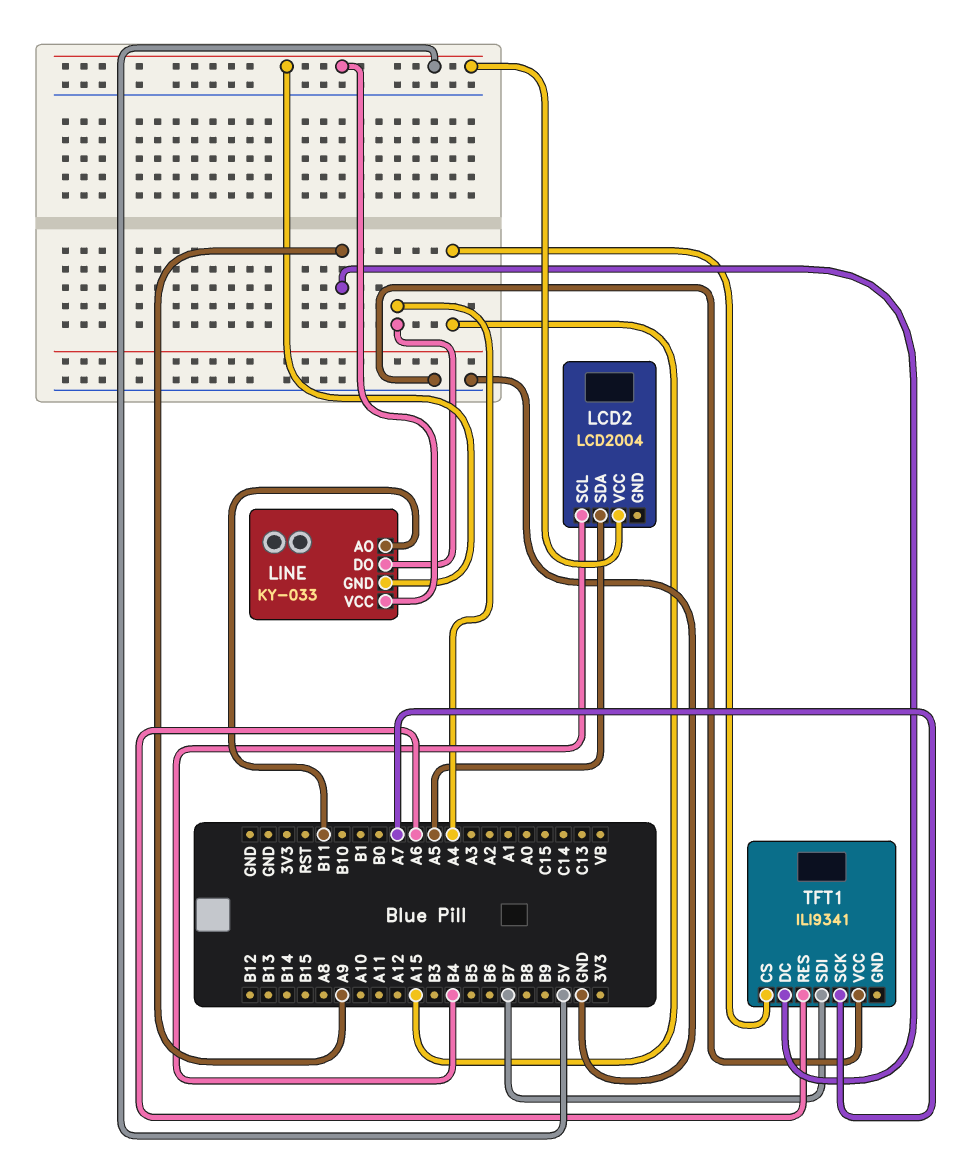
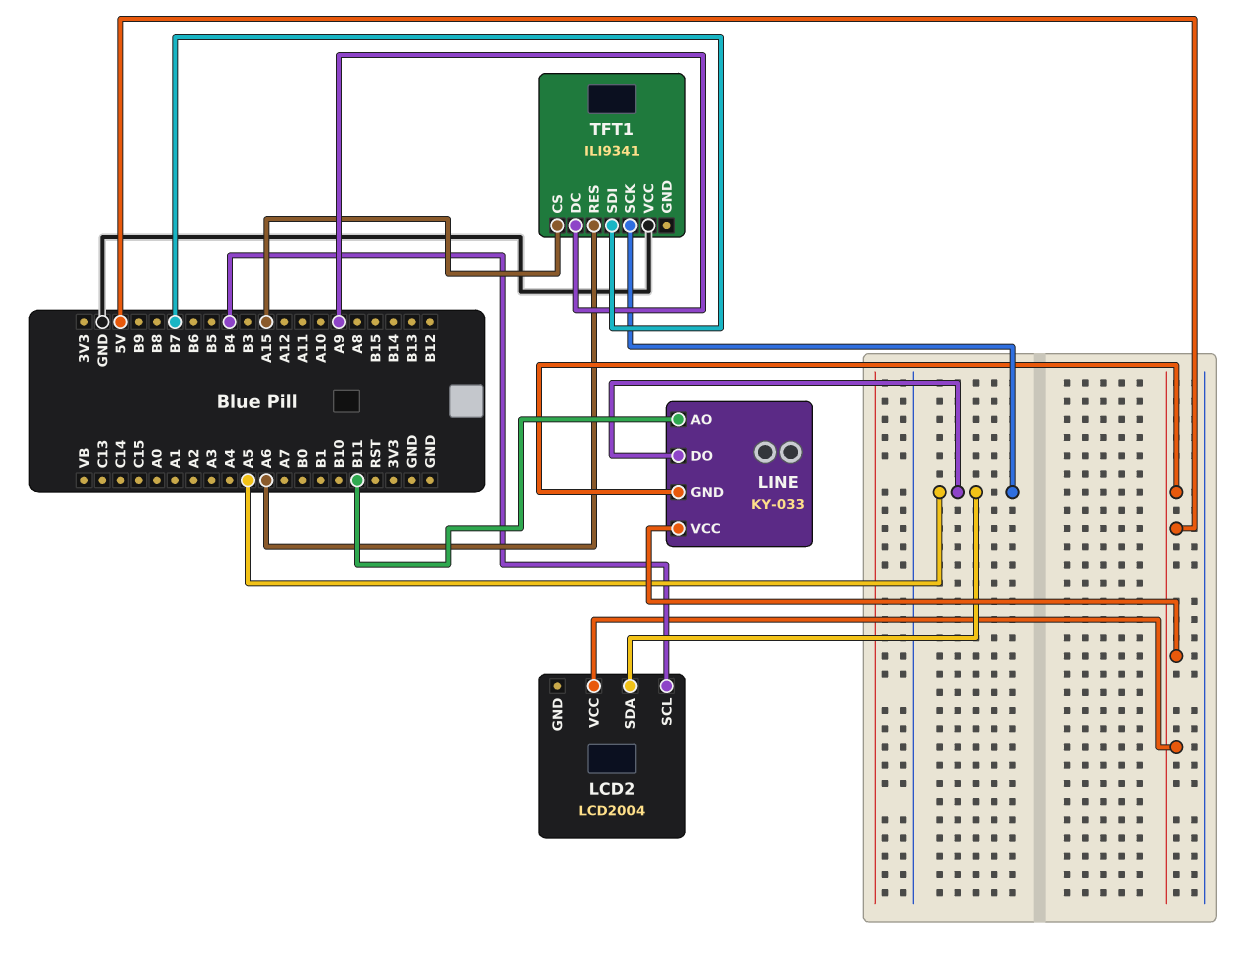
LINE pin DO: A4 -> A5
TFT1 pin SCK: A7 -> A5

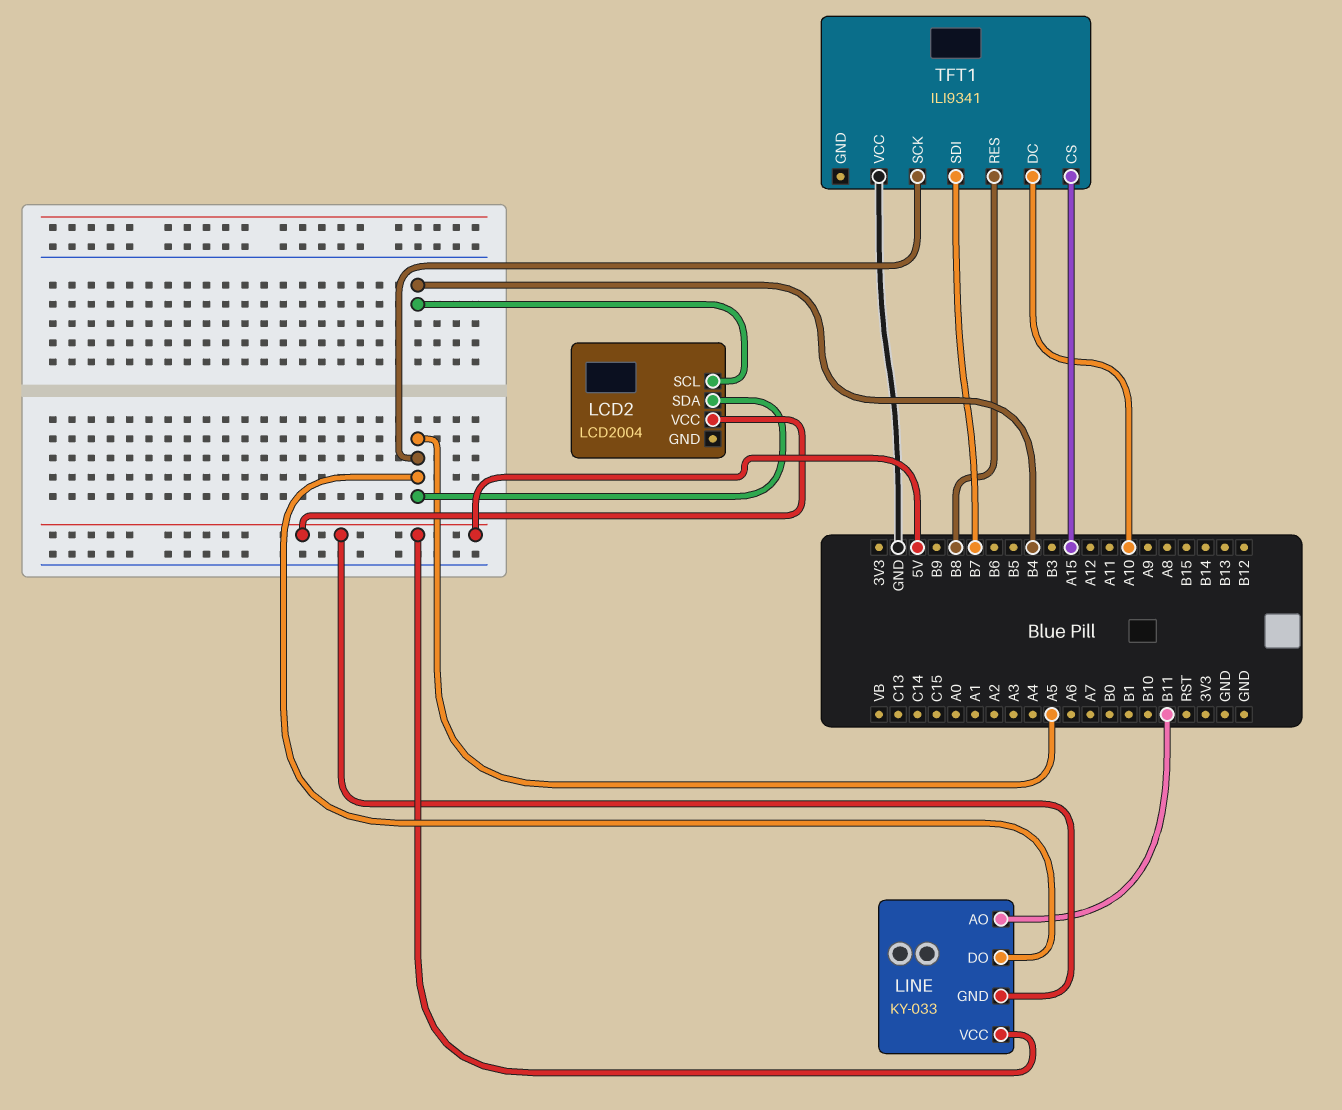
TFT1 pin DC: A9 -> A10
TFT1 pin RES: A6 -> B8

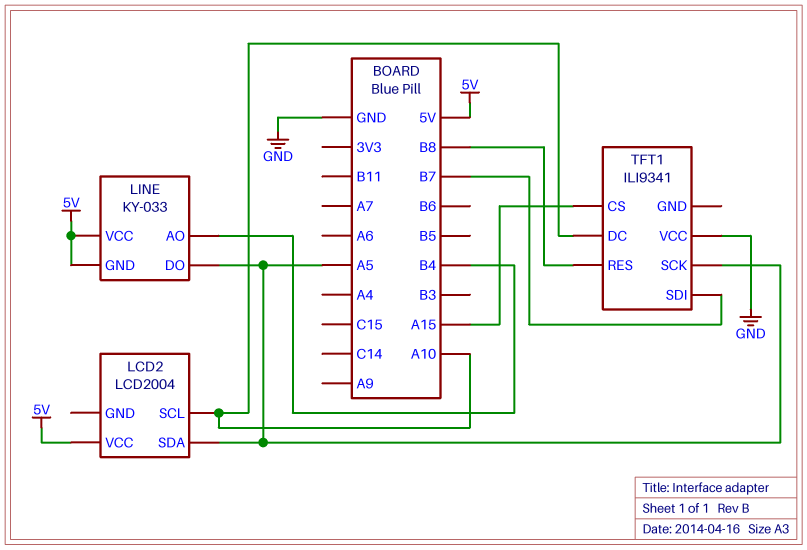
LCD2 pin SCL: B4 -> A10
LINE pin AO: B11 -> B4

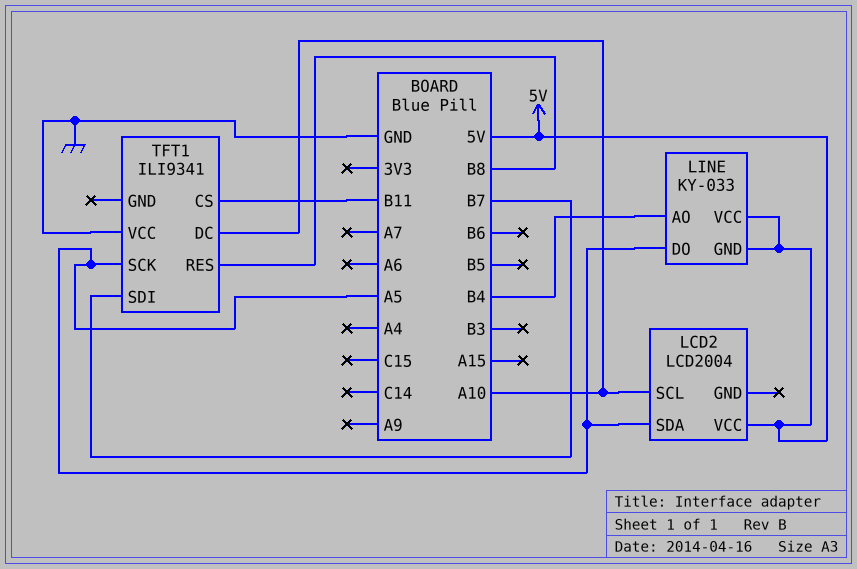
TFT1 pin CS: A15 -> B11

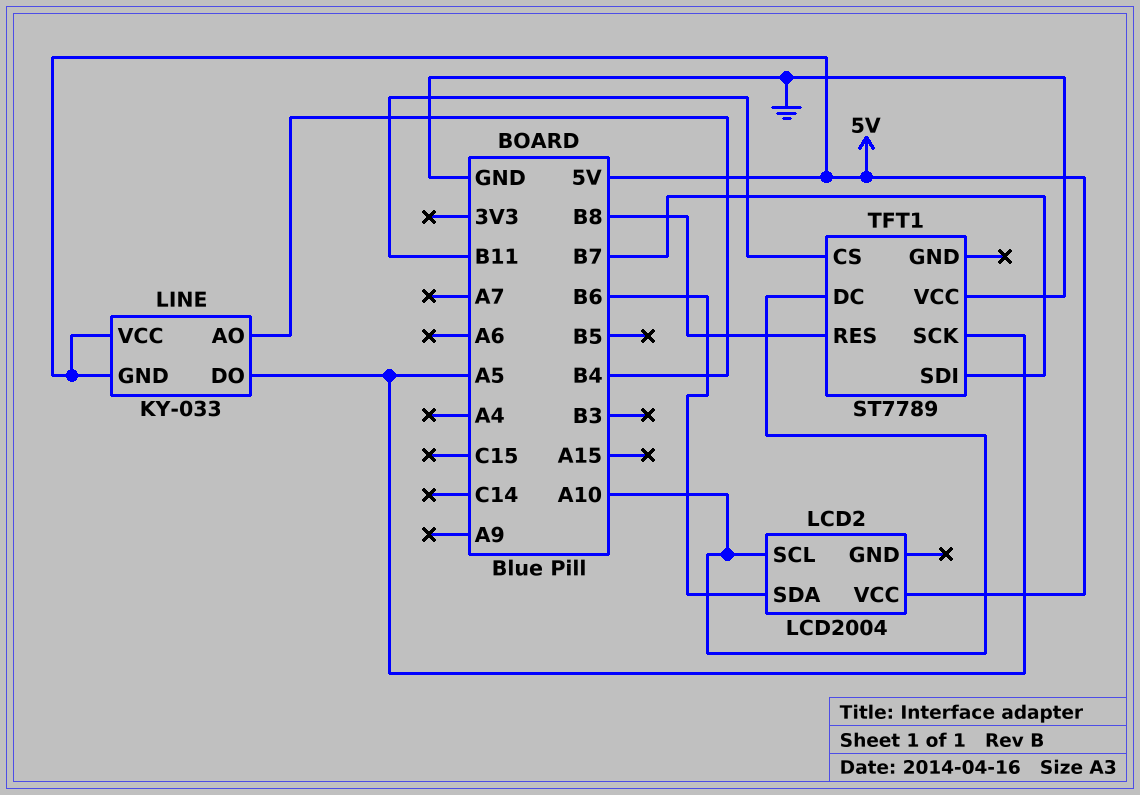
LCD2 pin SDA: A5 -> B6
TFT1: ILI9341 -> ST7789

